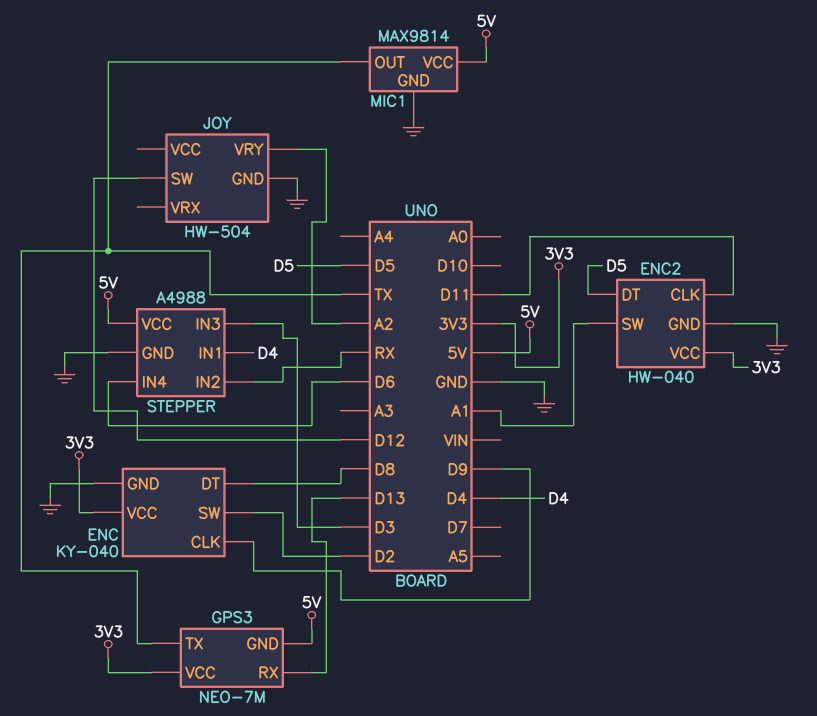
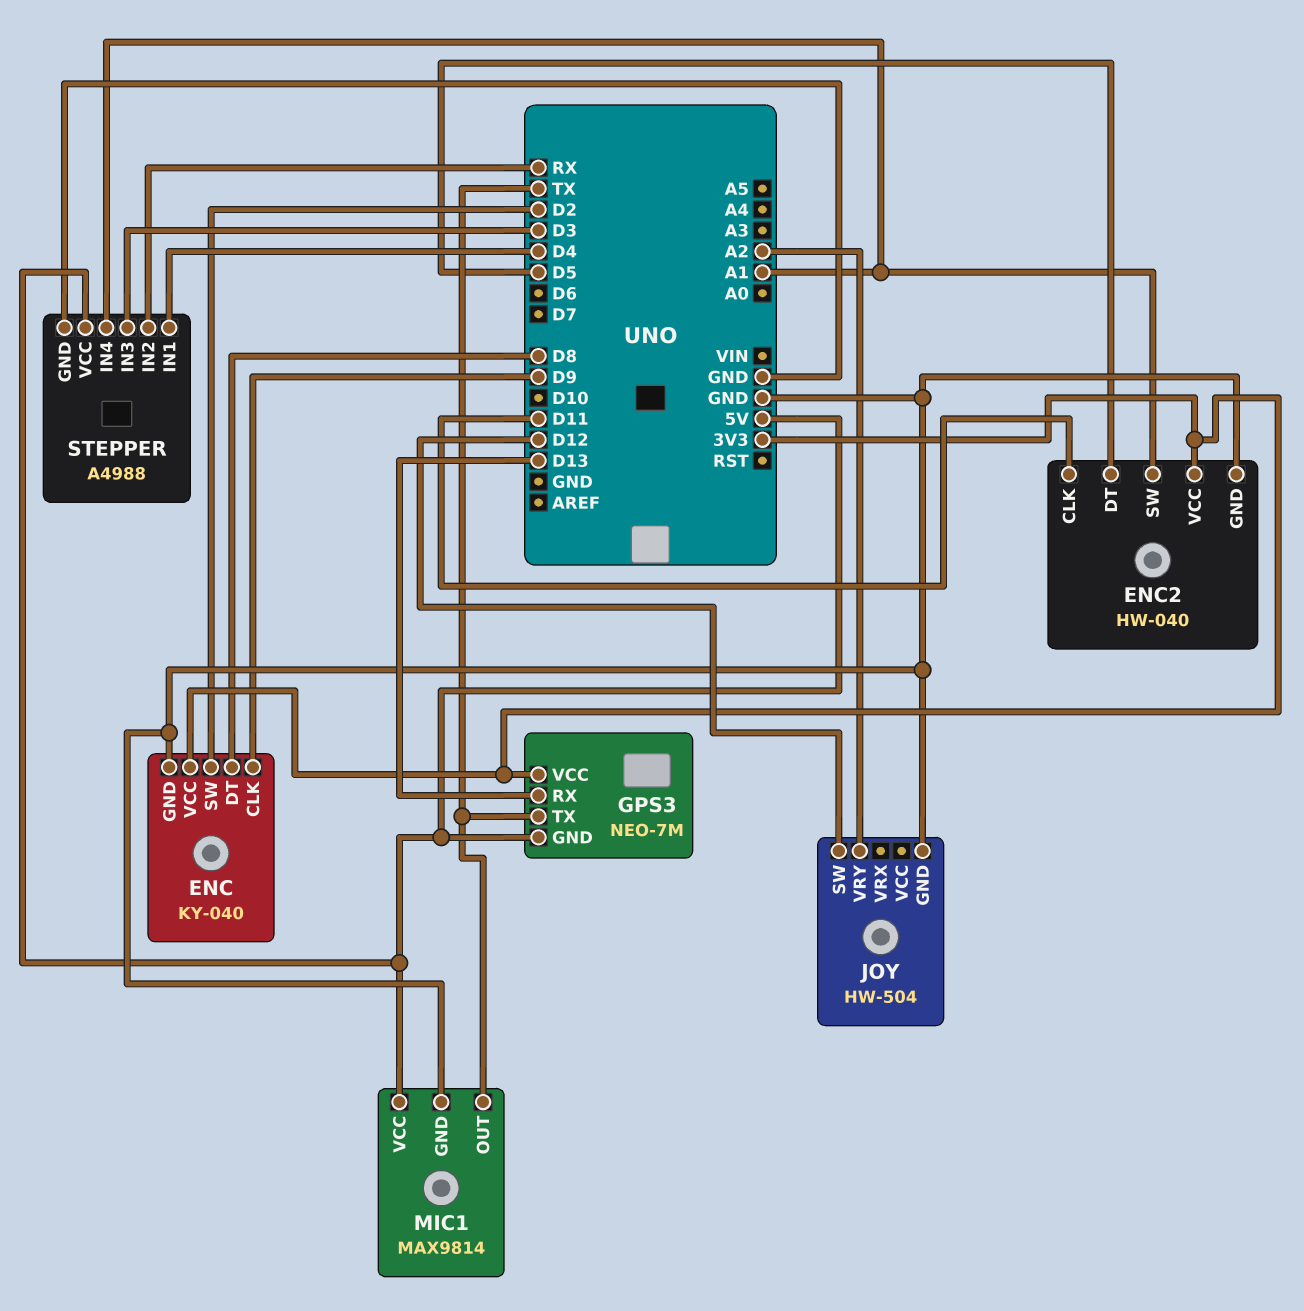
STEPPER pin IN4: D6 -> A1

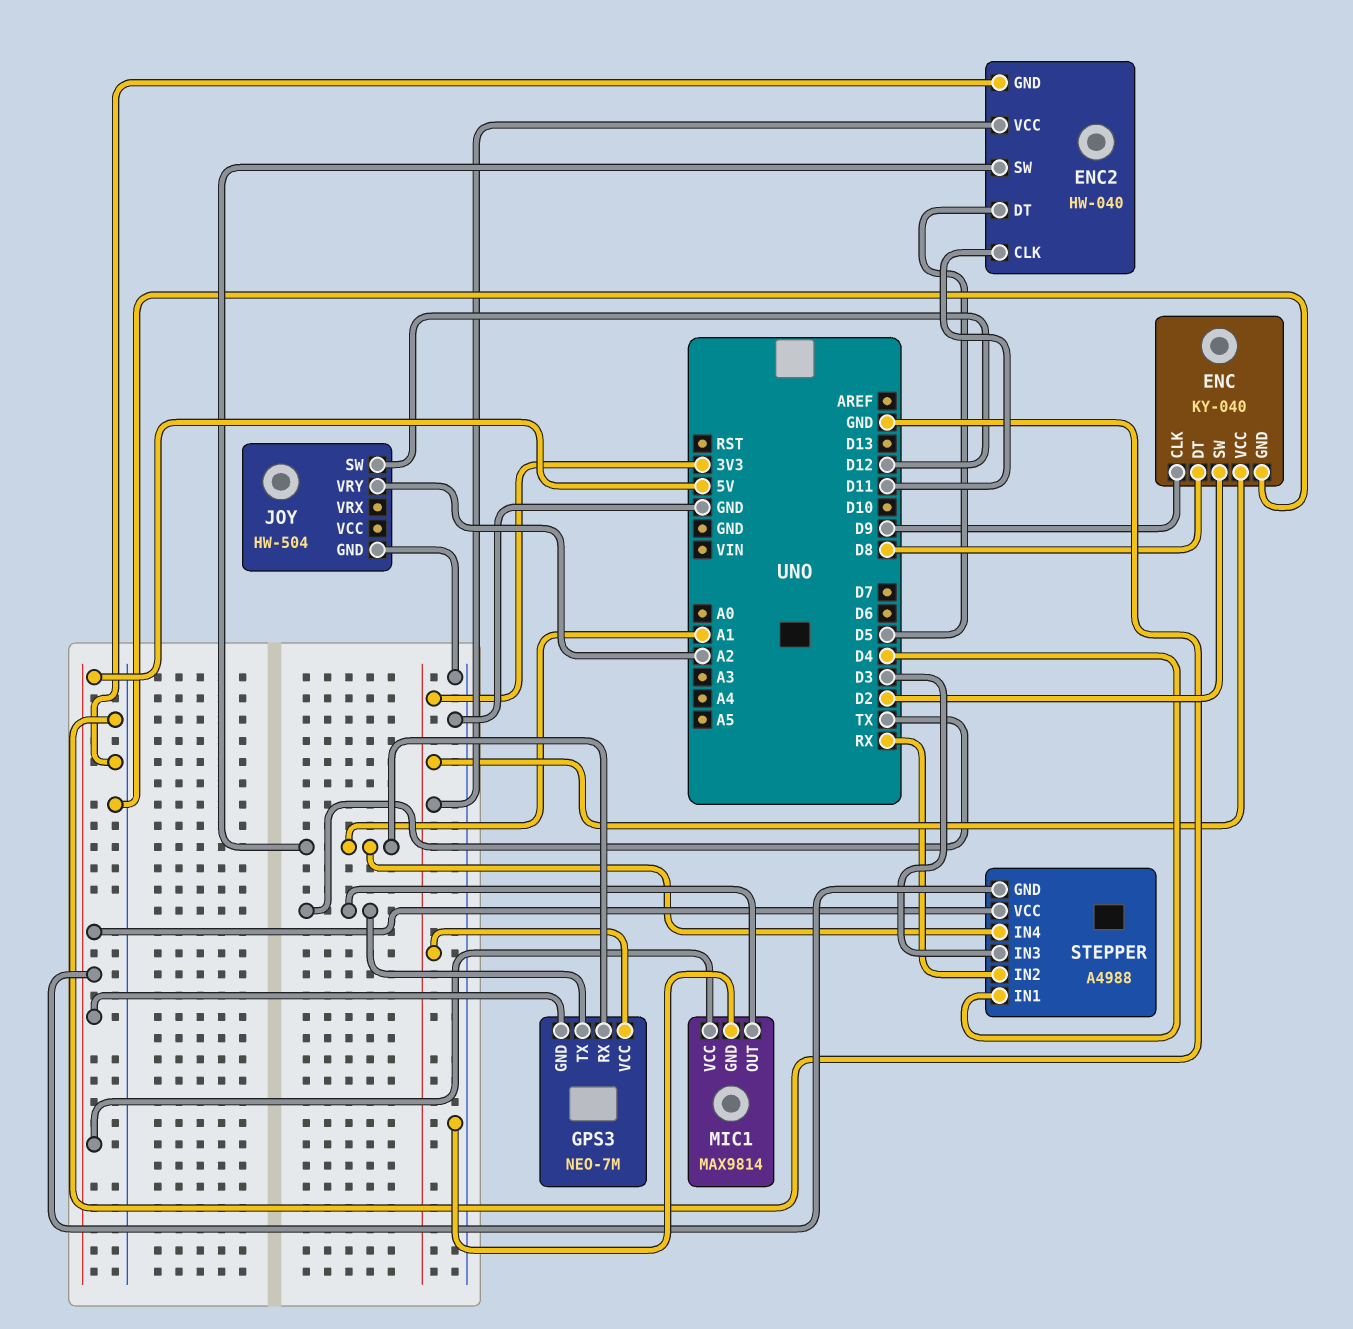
GPS3 pin RX: D13 -> A1
STEPPER pin GND: GND -> 5V

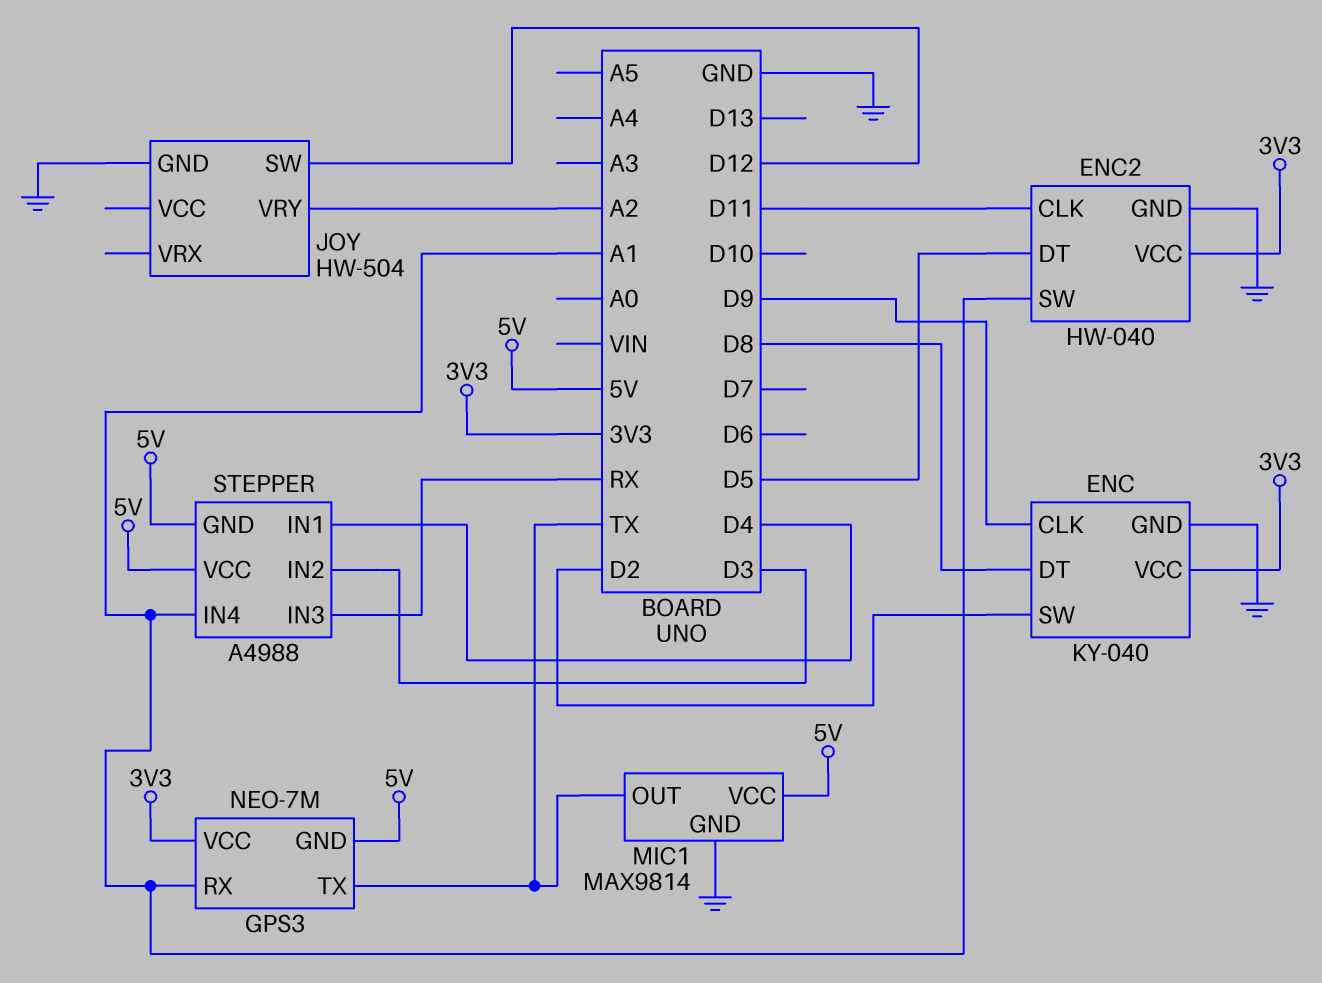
STEPPER pin IN2: RX -> D3
STEPPER pin IN3: D3 -> RX

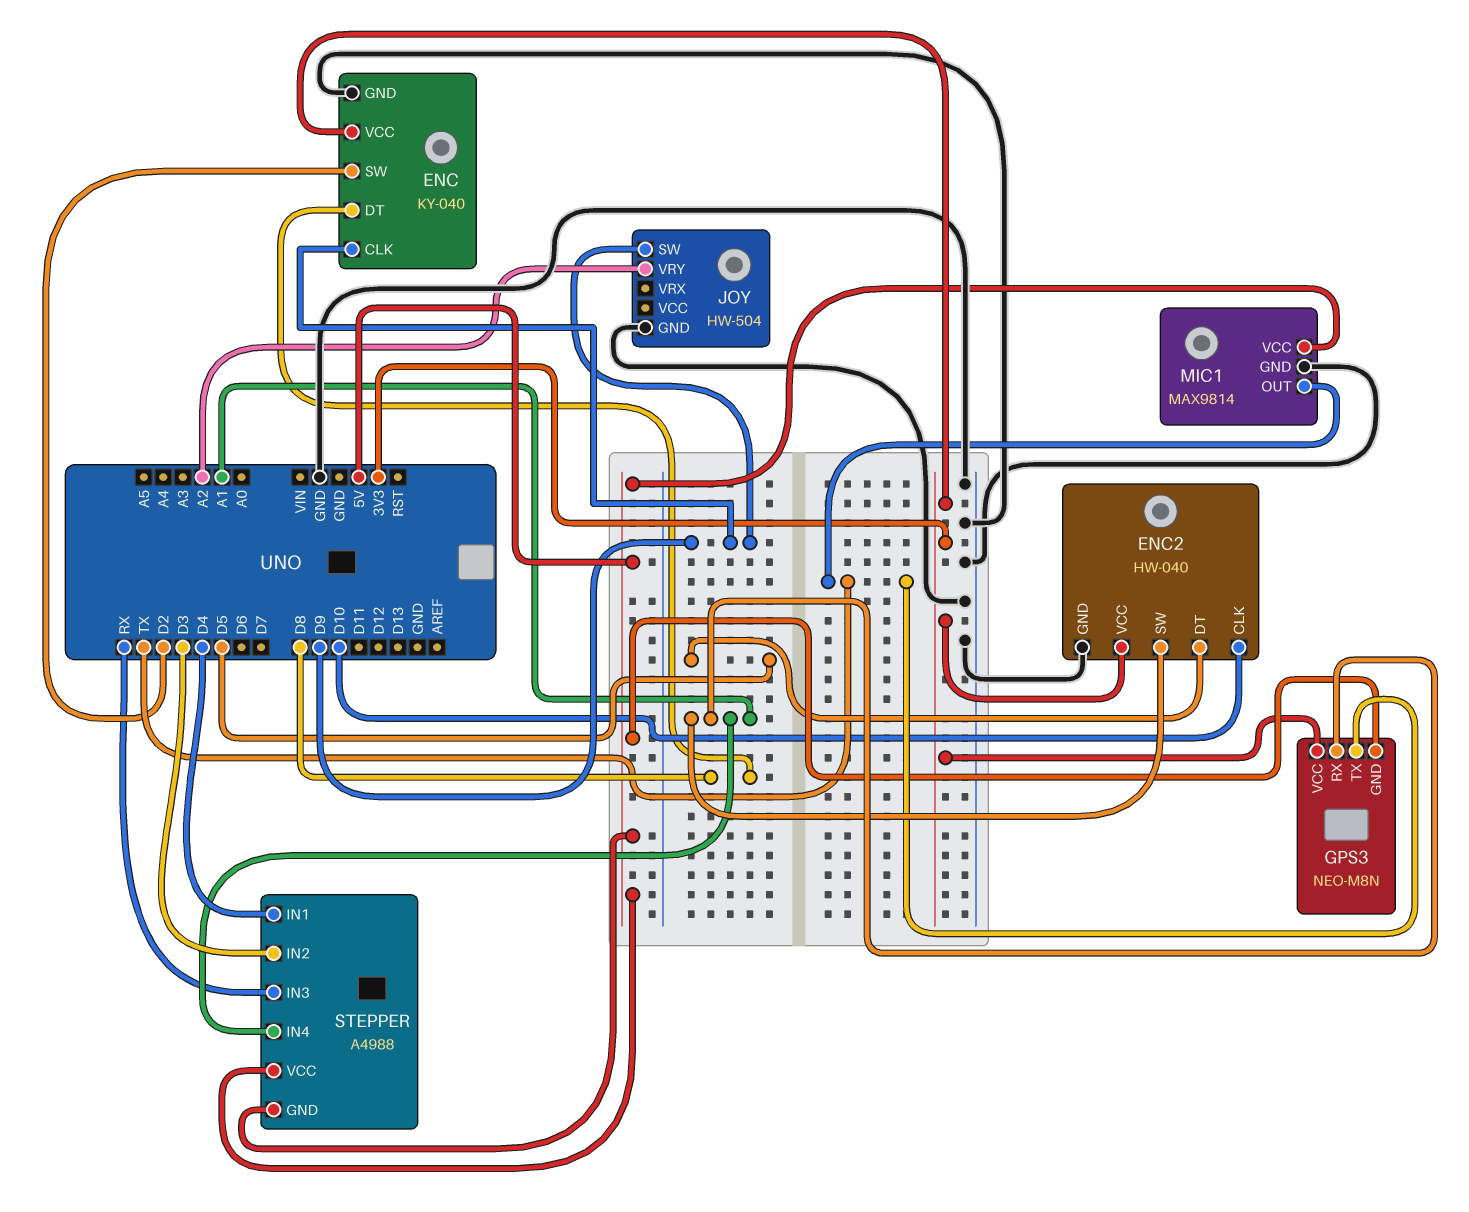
ENC2 pin CLK: D11 -> D10
GPS3: NEO-7M -> NEO-M8N
JOY pin SW: D12 -> D9

